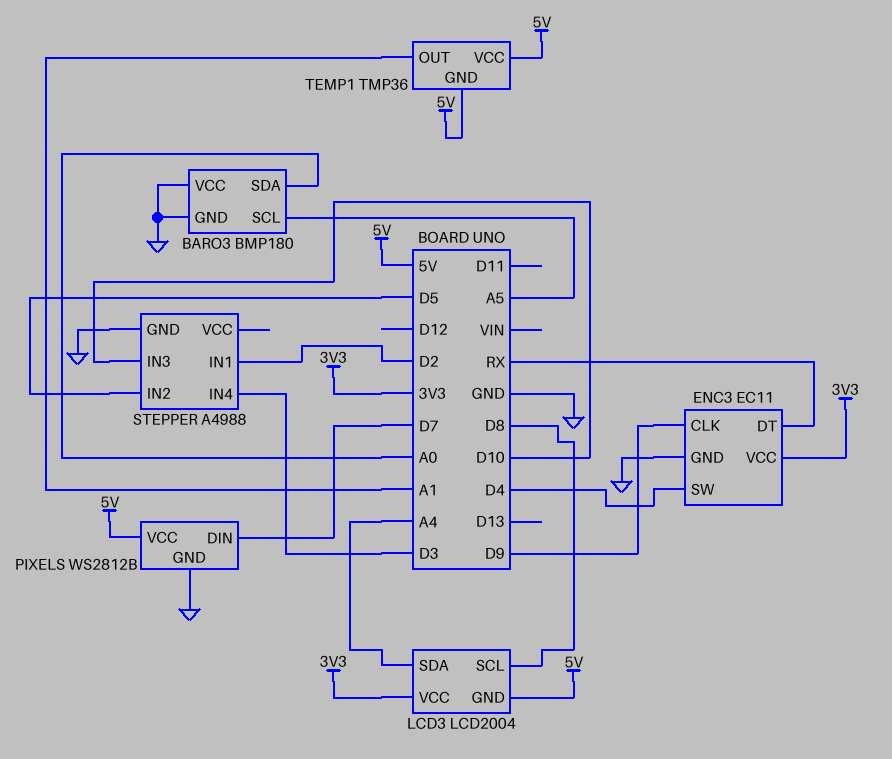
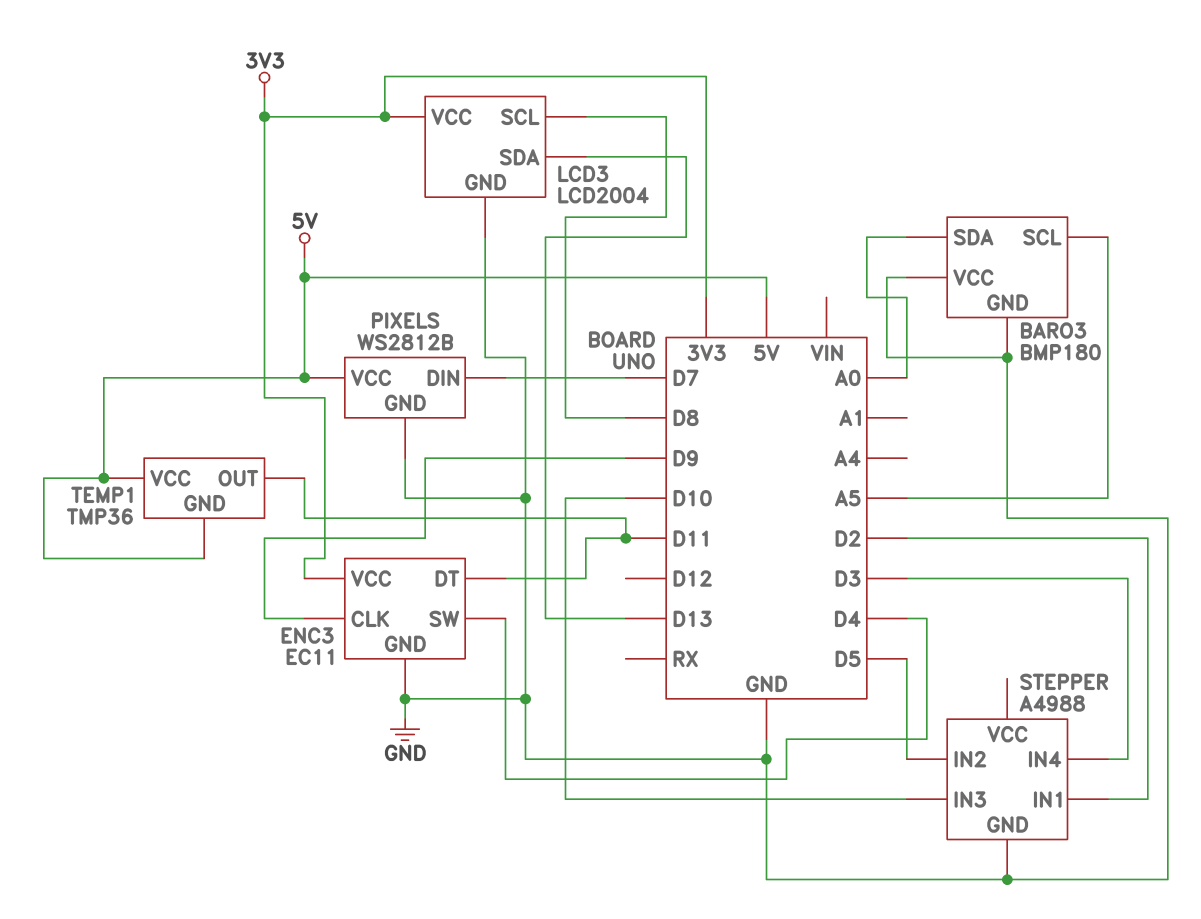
ENC3 pin DT: RX -> D11
LCD3 pin GND: 5V -> GND
LCD3 pin SDA: A4 -> D13
TEMP1 pin OUT: A1 -> D11

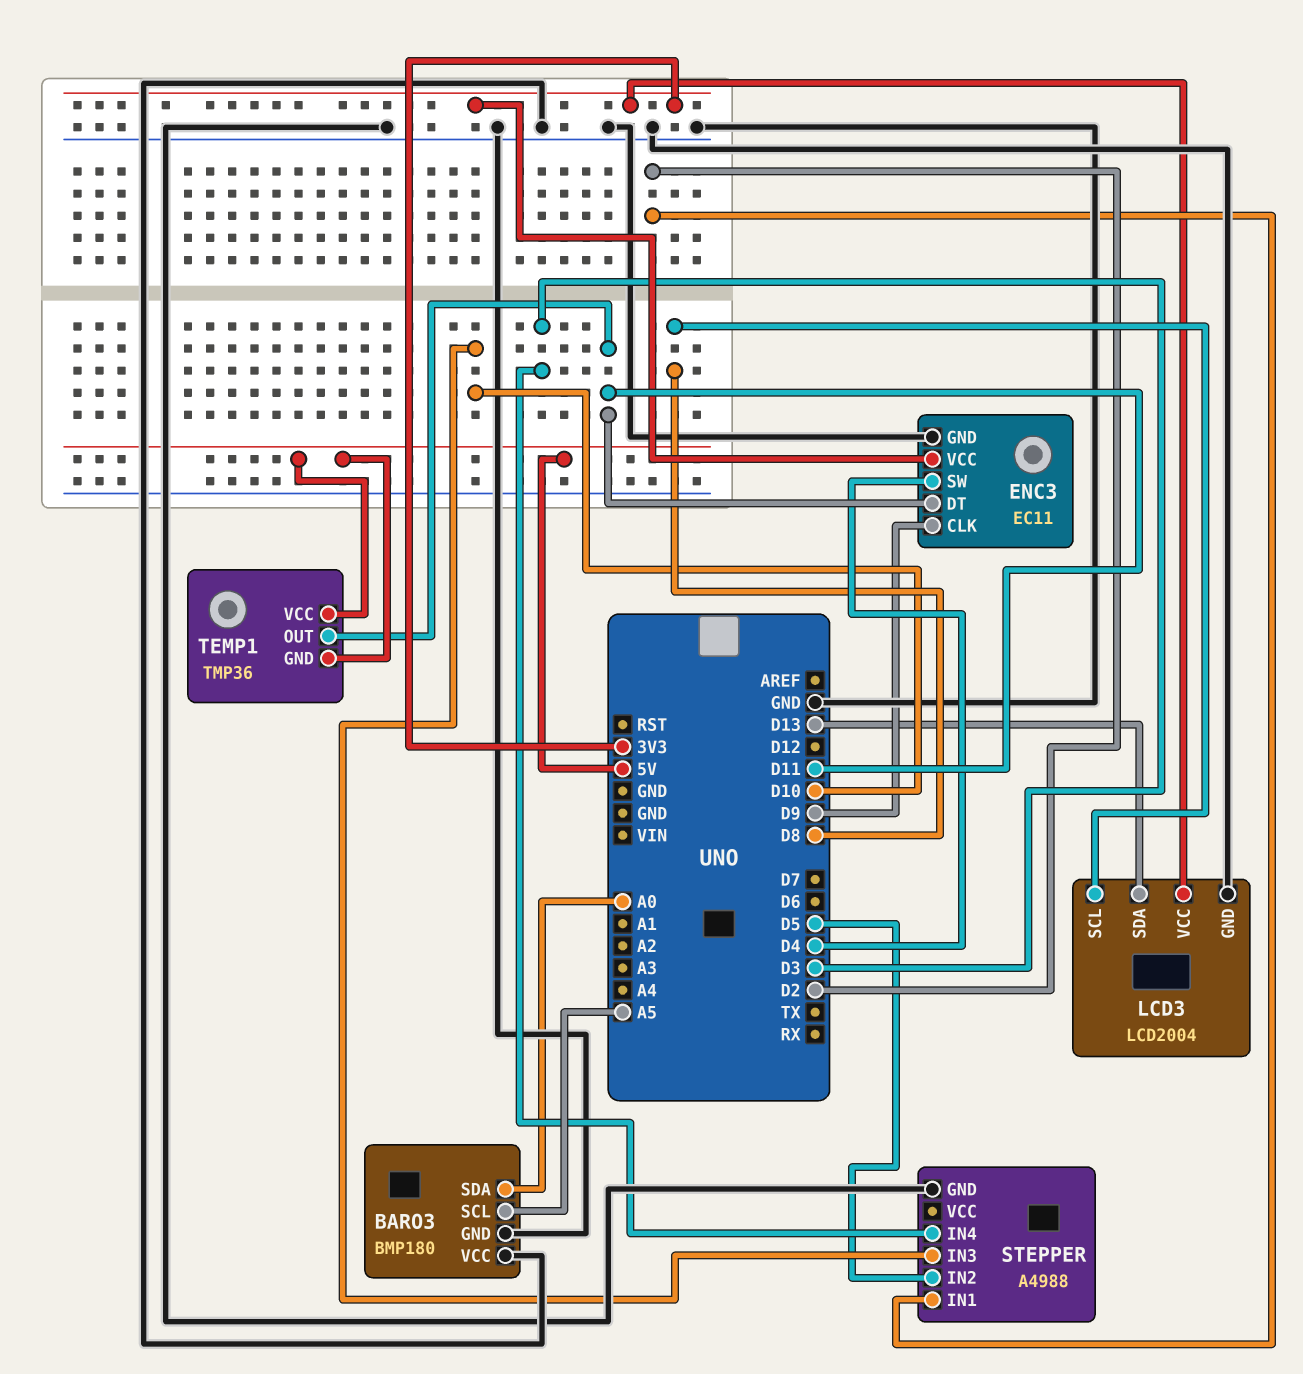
PIXELS: WS2812B -> none
PIXELS pin DIN: D7 -> none
PIXELS pin GND: GND -> none
PIXELS pin VCC: 5V -> none

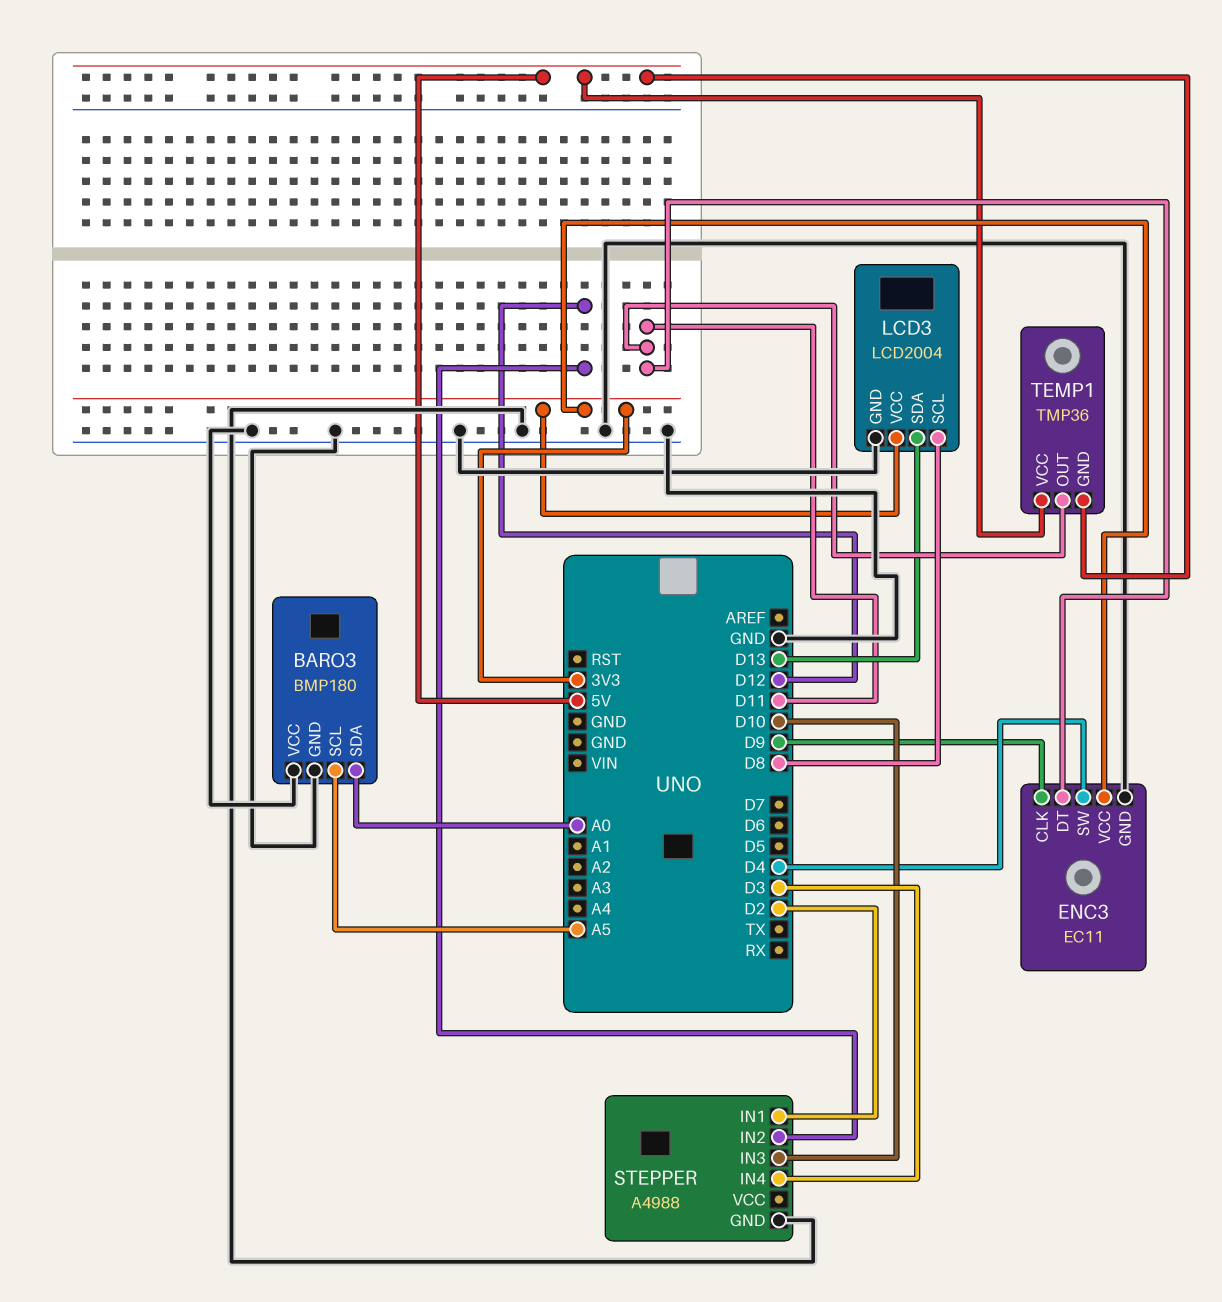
STEPPER pin IN2: D5 -> D12

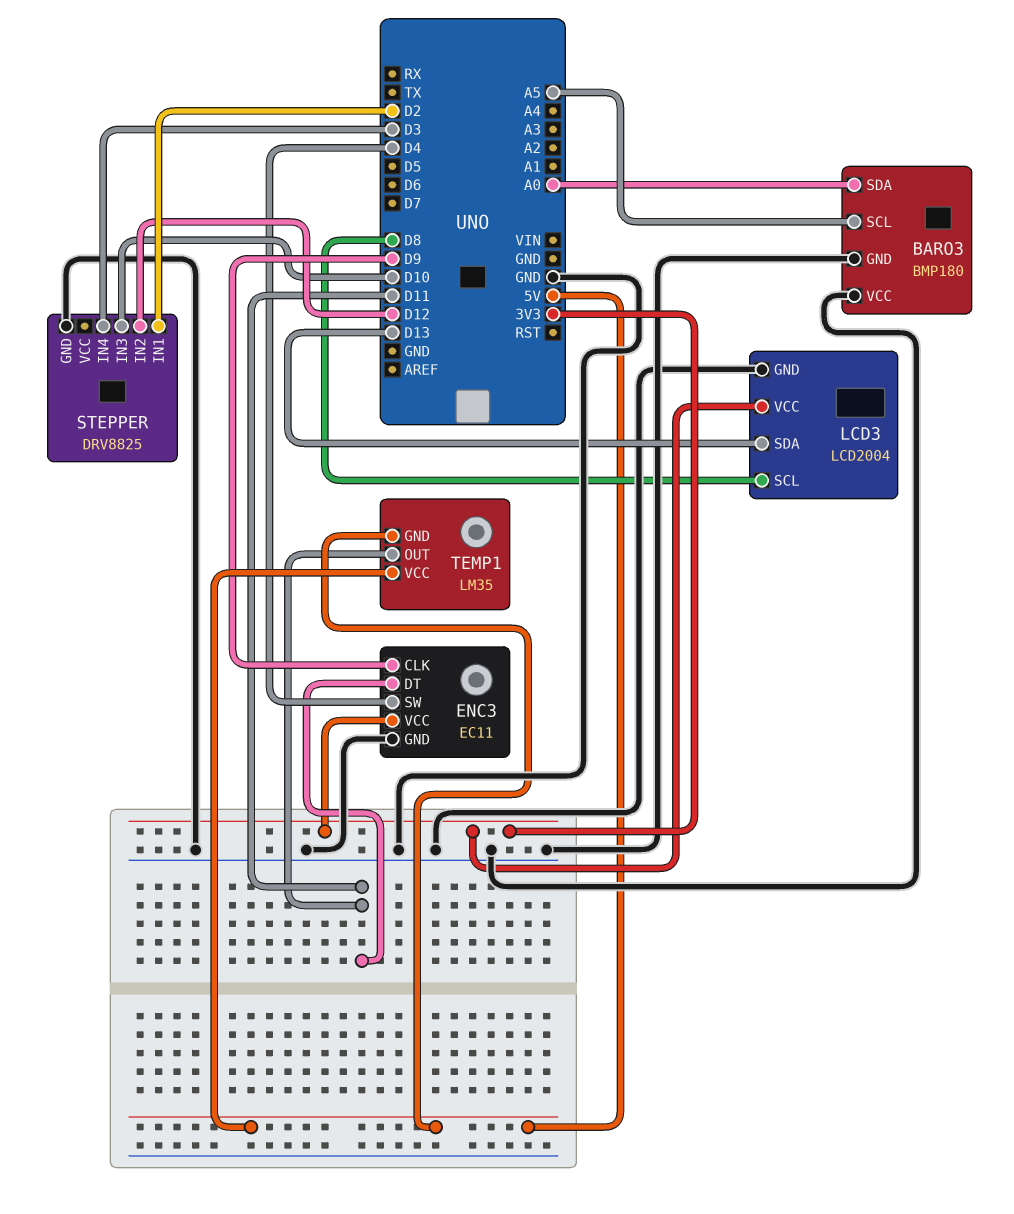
STEPPER: A4988 -> DRV8825
TEMP1: TMP36 -> LM35

